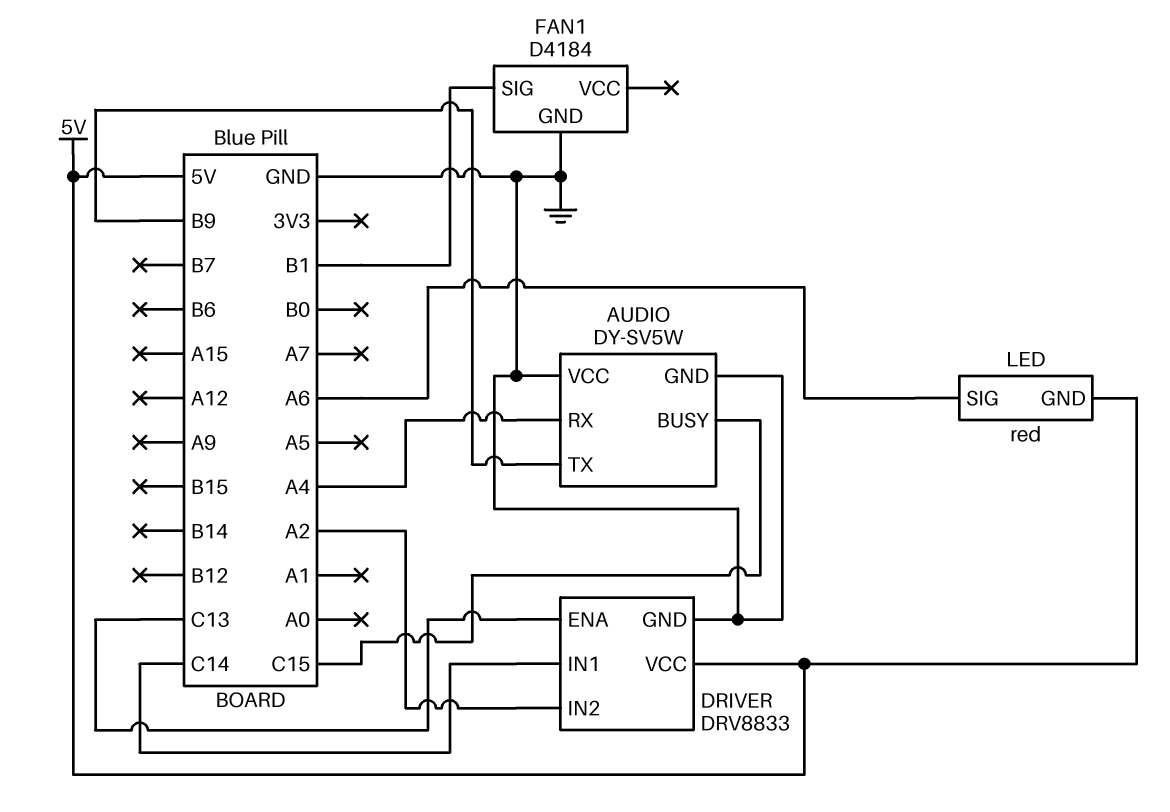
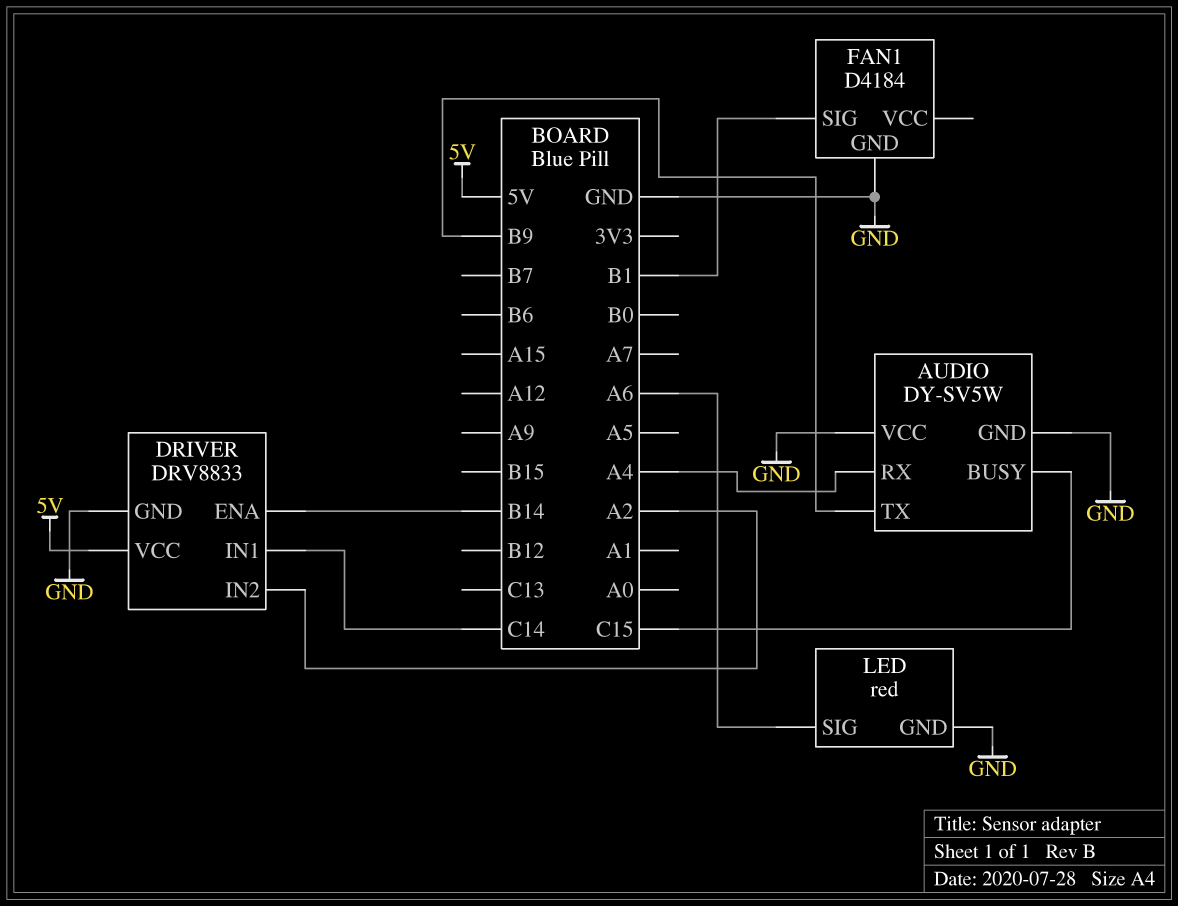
DRIVER pin ENA: C13 -> B14
LED pin GND: 5V -> GND

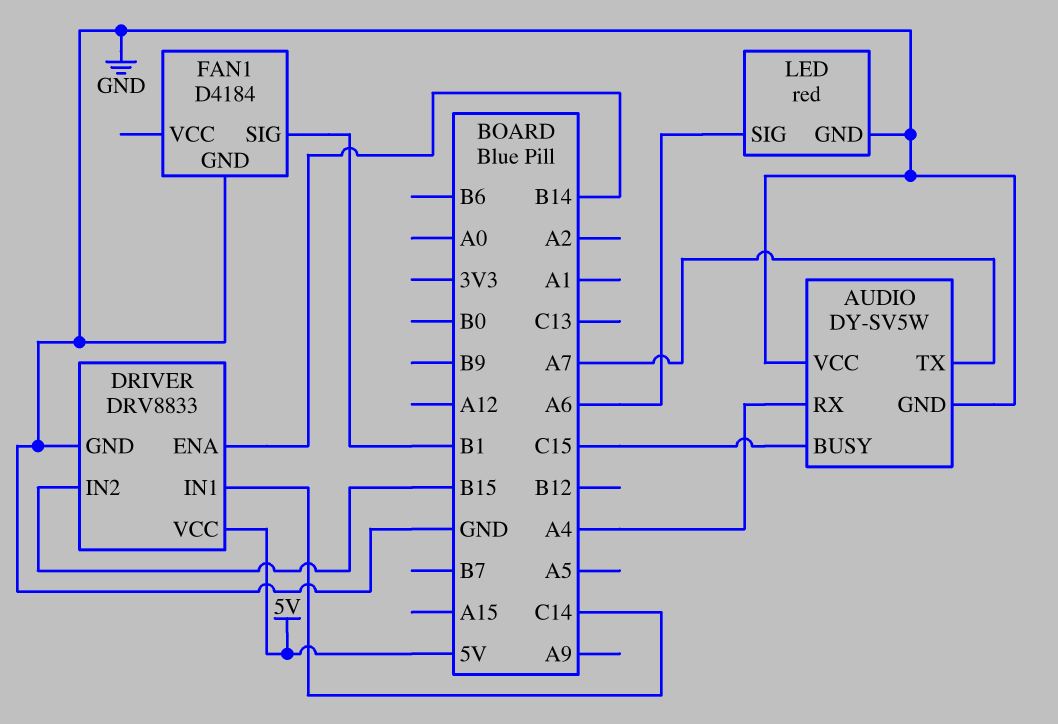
AUDIO pin TX: B9 -> A7
DRIVER pin IN2: A2 -> B15

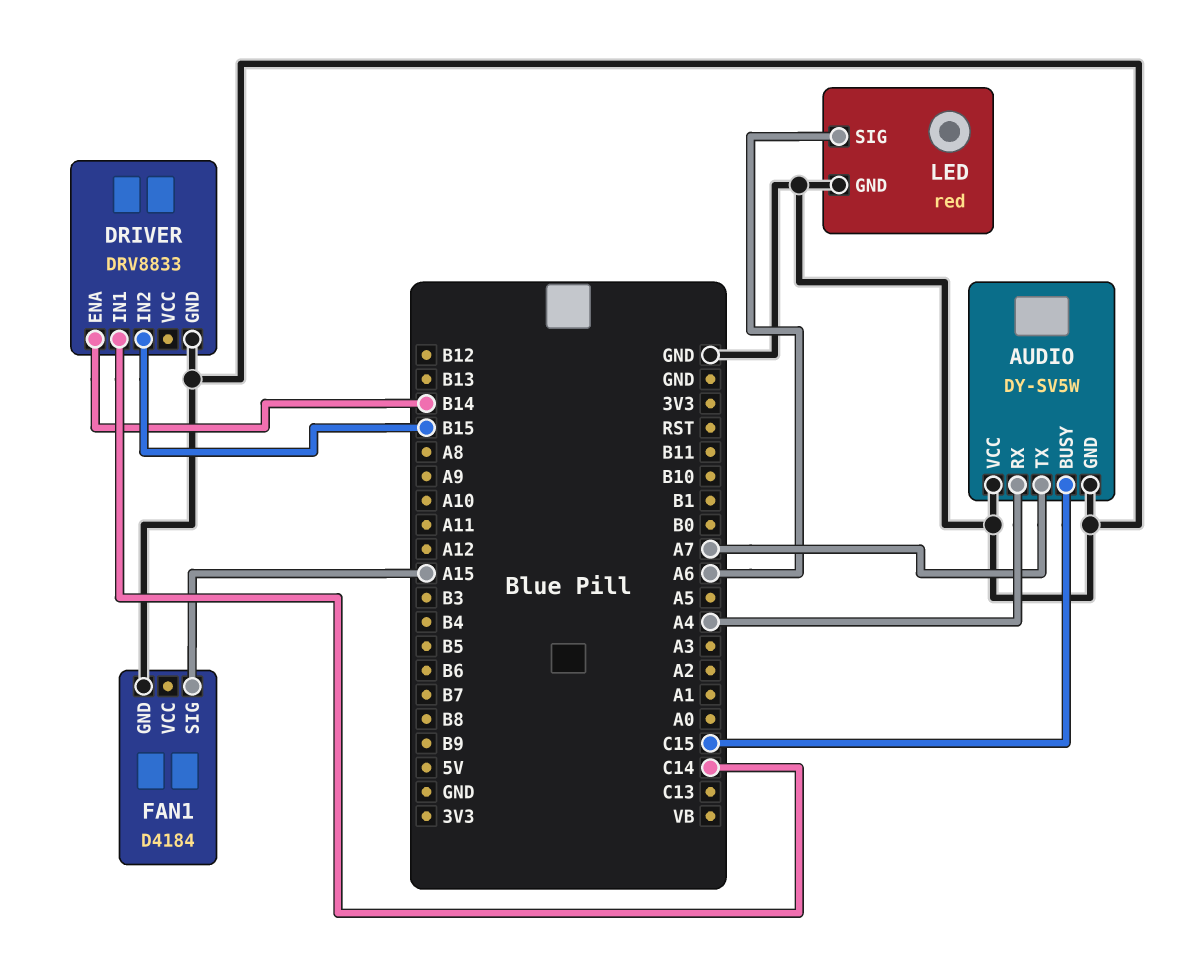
DRIVER pin VCC: 5V -> none
FAN1 pin SIG: B1 -> A15

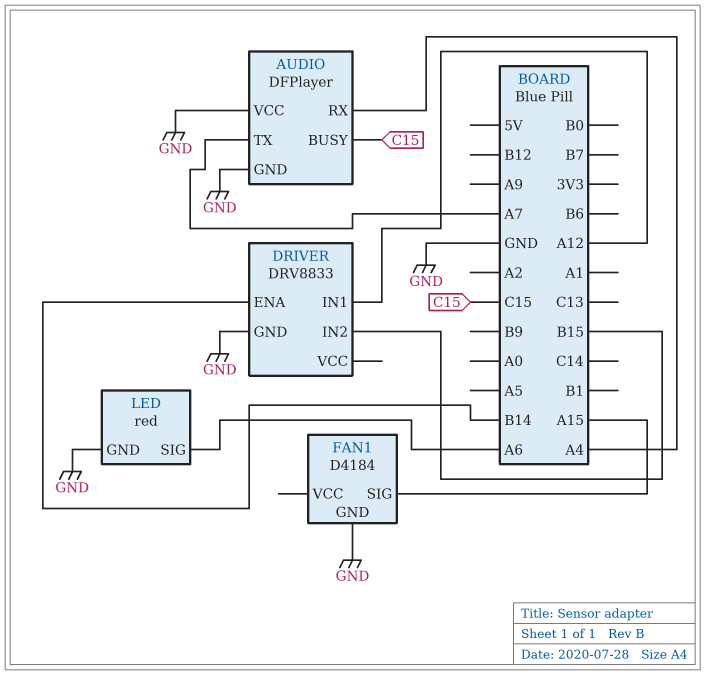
AUDIO: DY-SV5W -> DFPlayer
DRIVER pin IN1: C14 -> A12

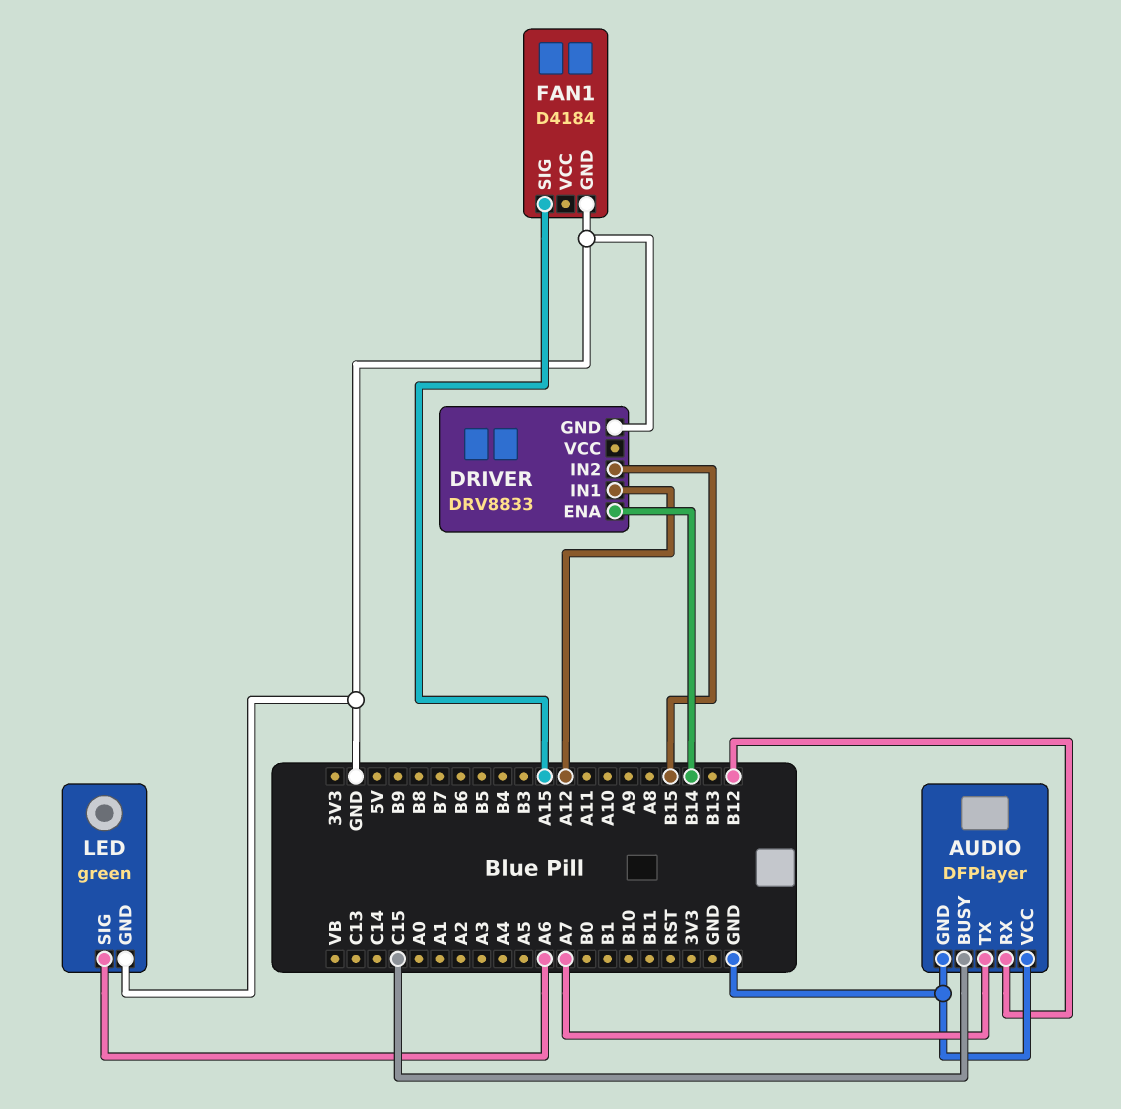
AUDIO pin RX: A4 -> B12
LED: red -> green

